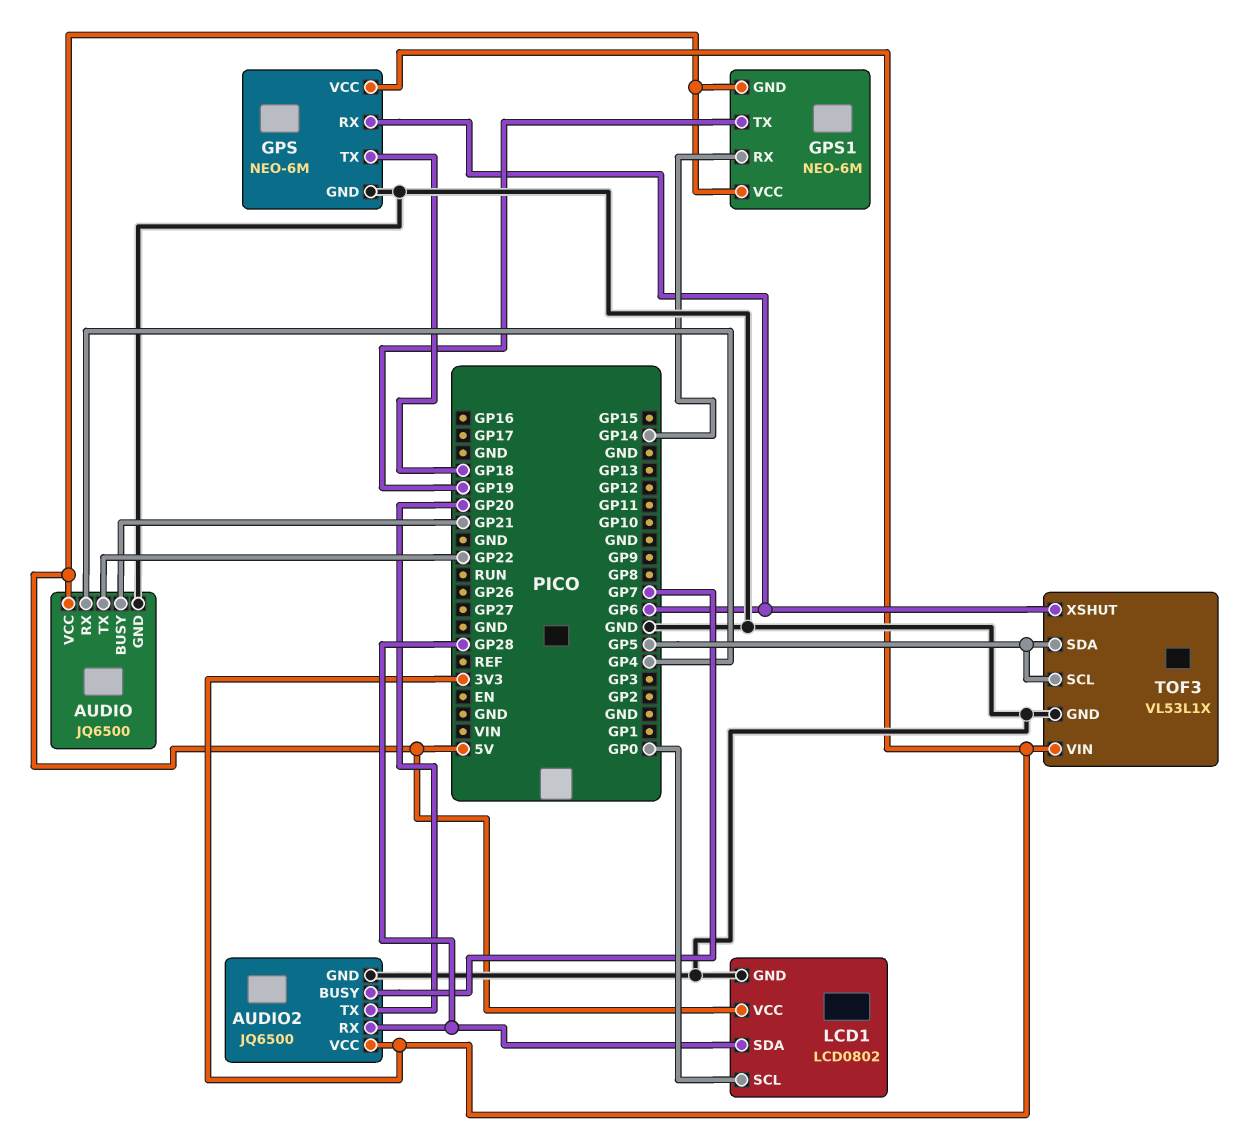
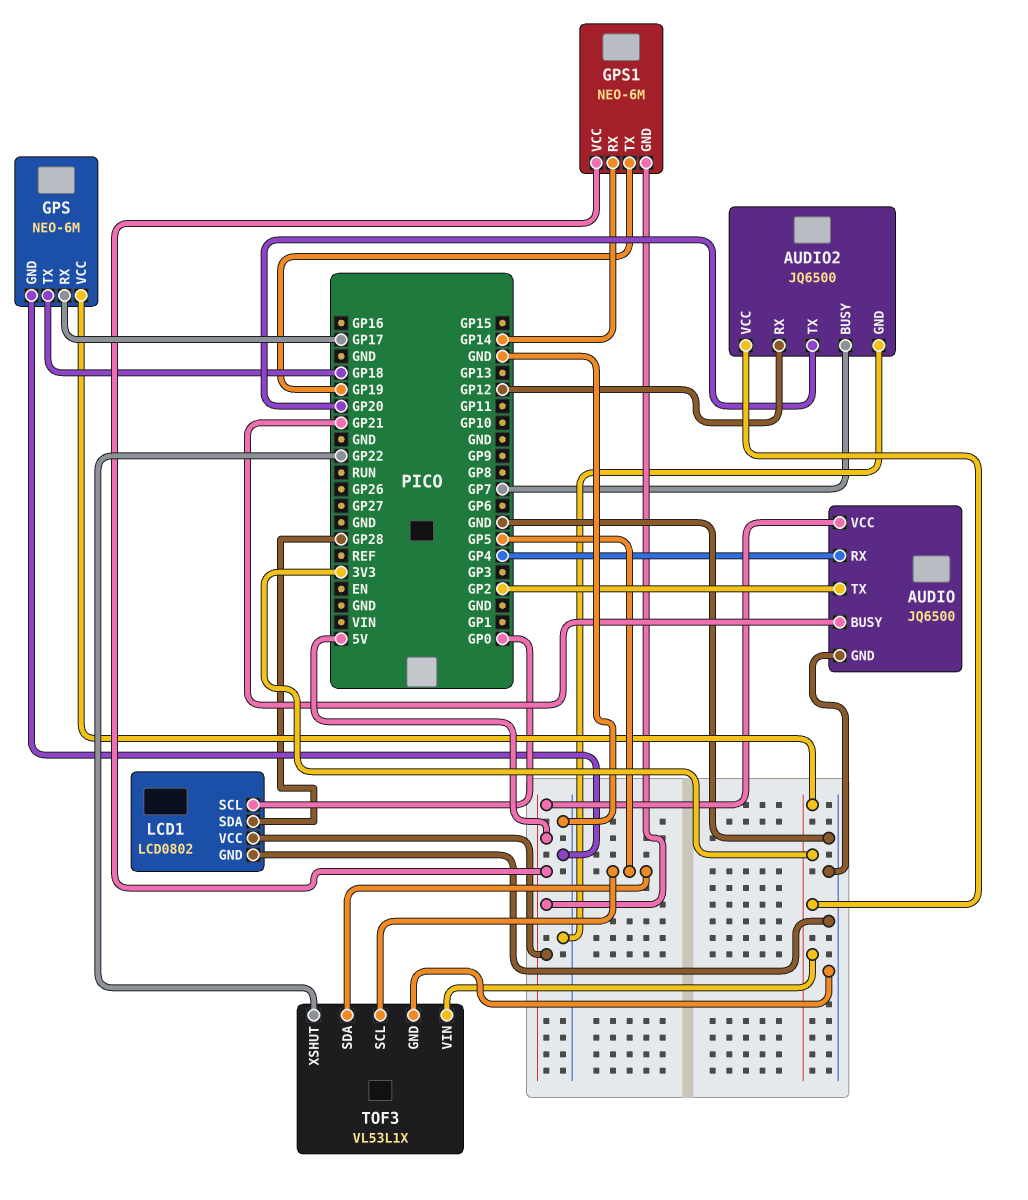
AUDIO pin TX: GP22 -> GP2
AUDIO2 pin RX: GP28 -> GP12
GPS pin RX: GP6 -> GP17
TOF3 pin XSHUT: GP6 -> GP22

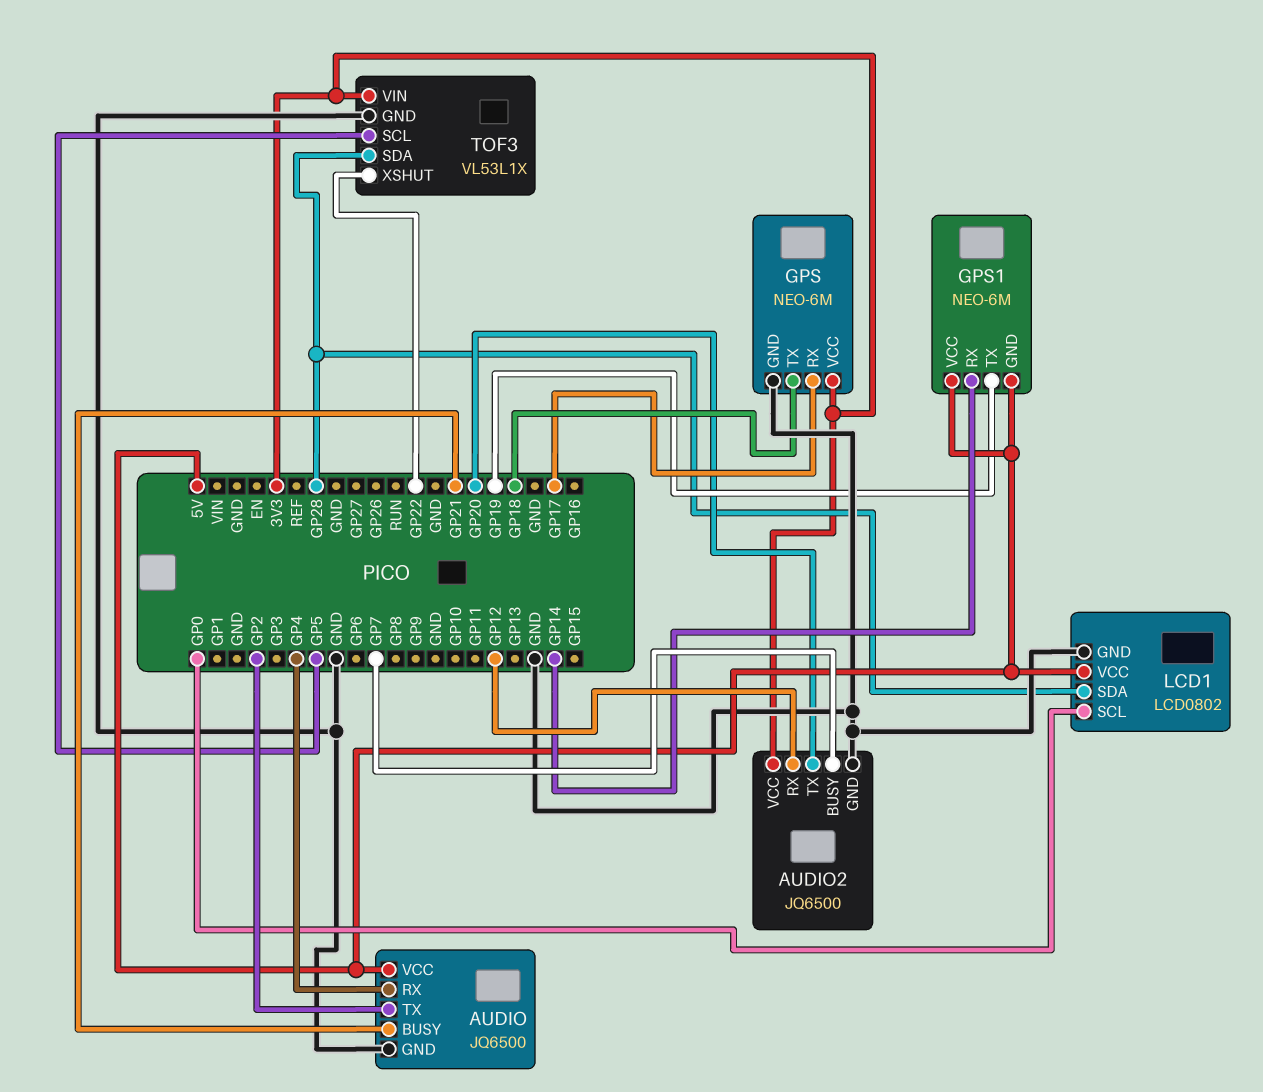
TOF3 pin SDA: GP5 -> GP28

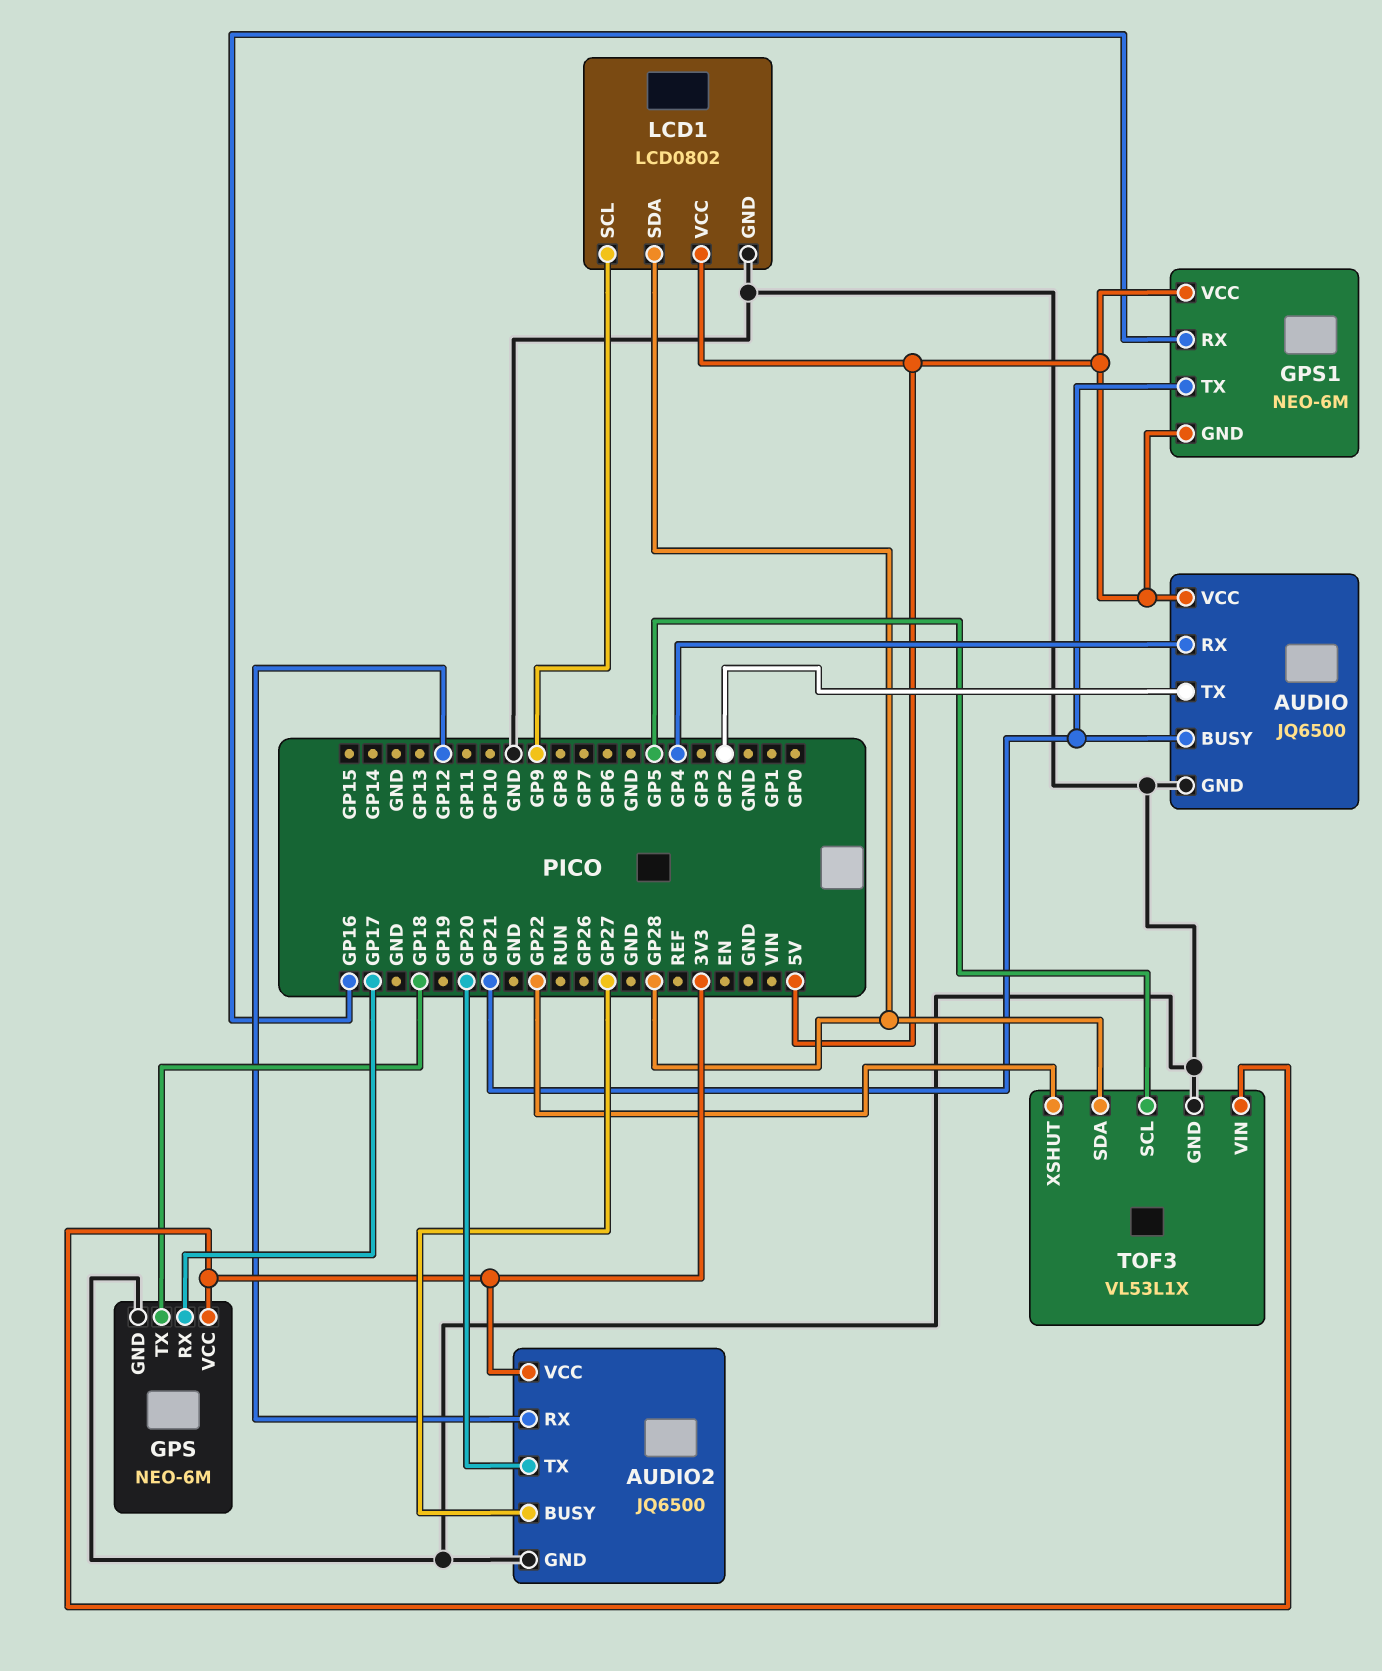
AUDIO2 pin BUSY: GP7 -> GP27
GPS1 pin RX: GP14 -> GP16
GPS1 pin TX: GP19 -> GP21
LCD1 pin SCL: GP0 -> GP9

